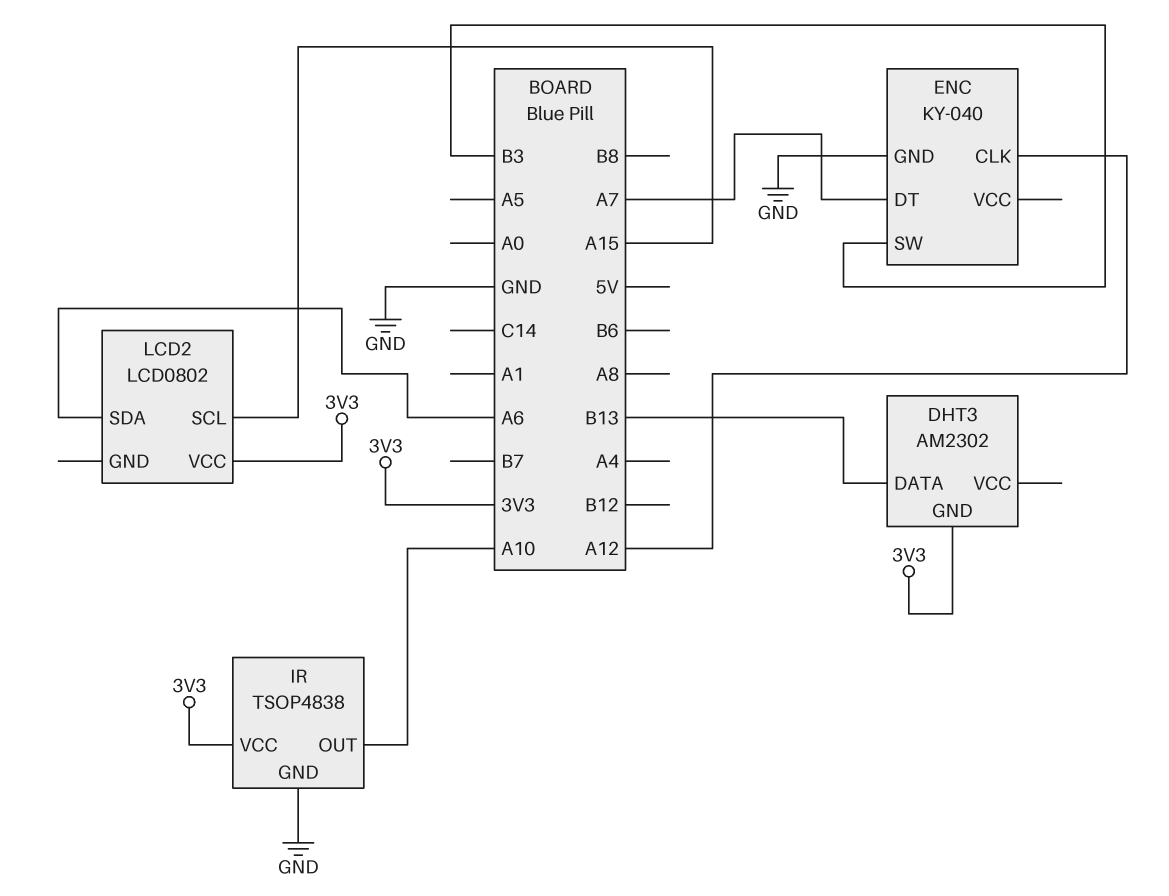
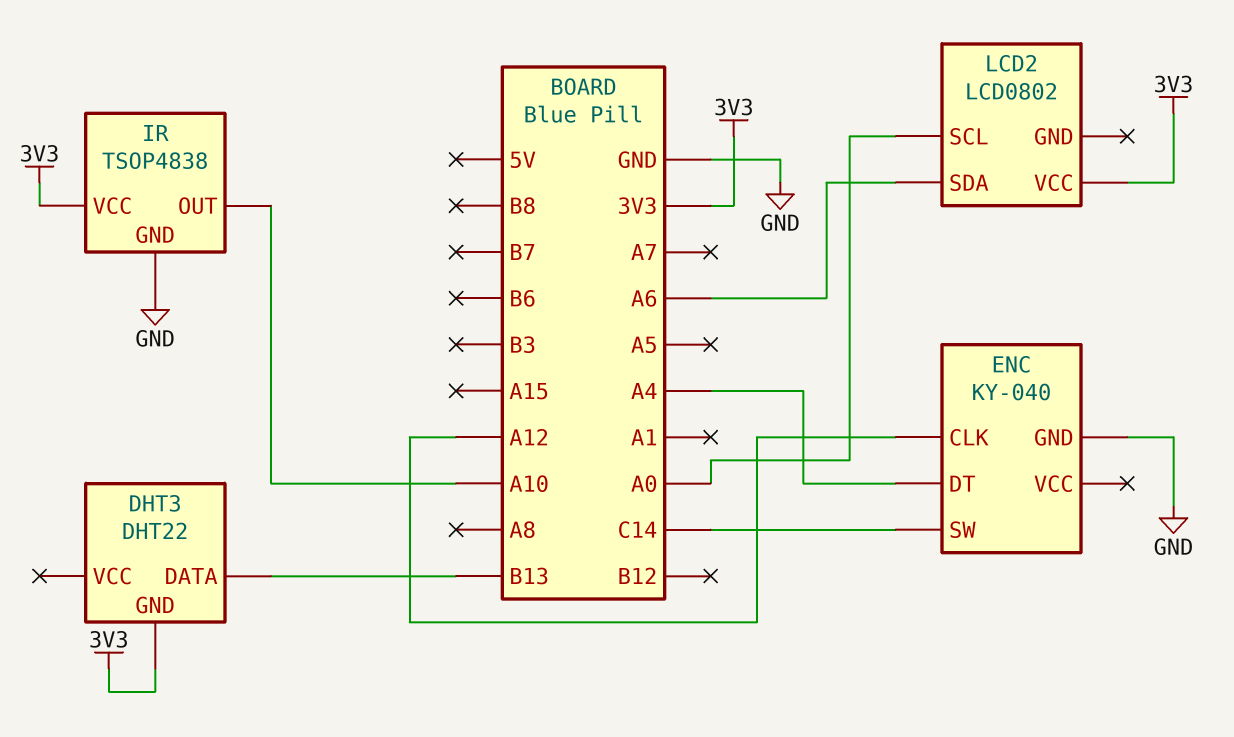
DHT3: AM2302 -> DHT22
ENC pin DT: A7 -> A4
ENC pin SW: B3 -> C14
LCD2 pin SCL: A15 -> A0

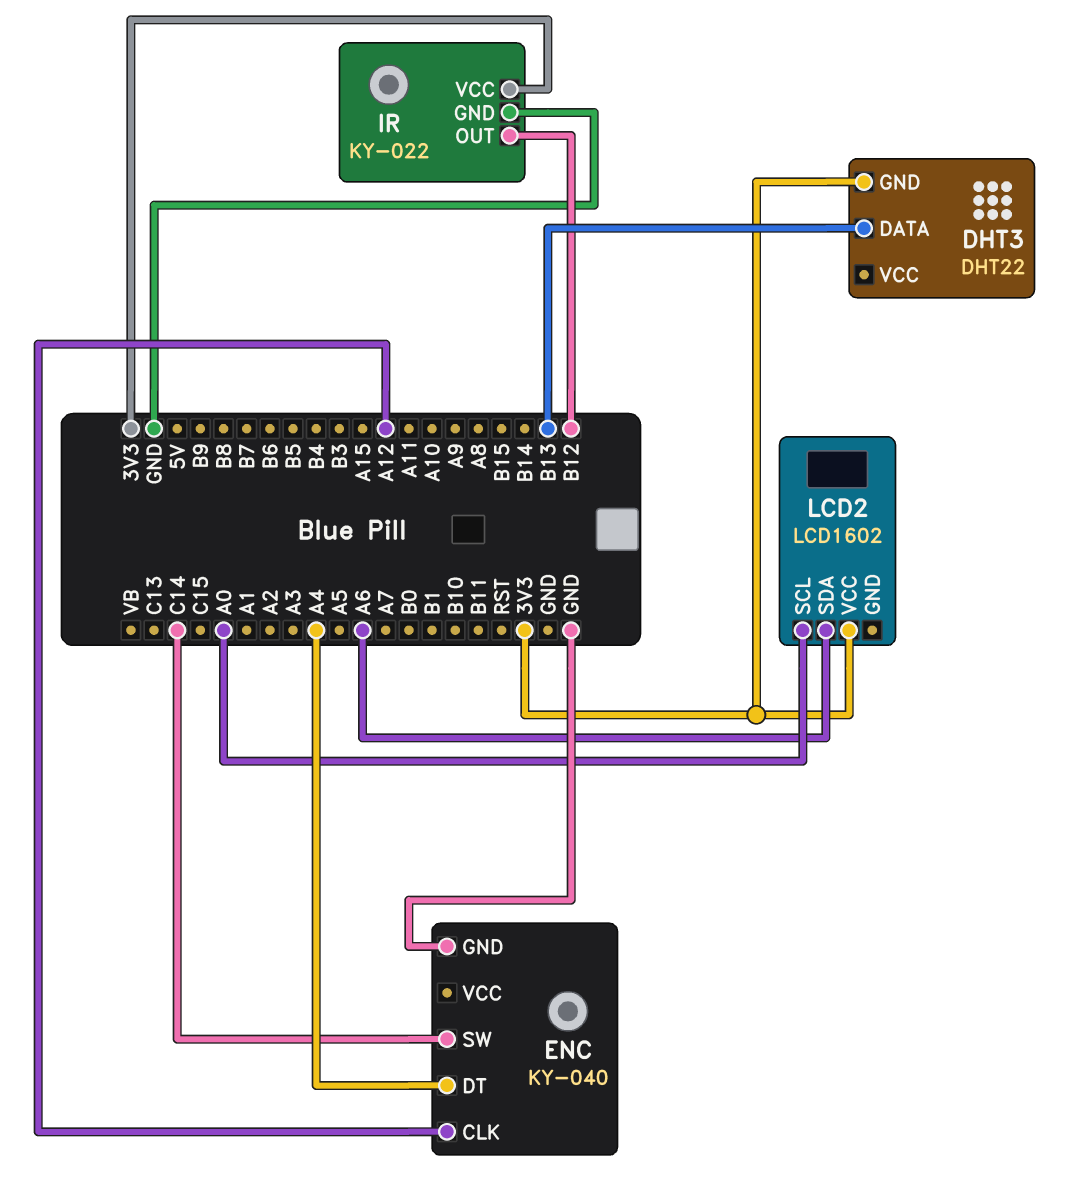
IR: TSOP4838 -> KY-022
IR pin OUT: A10 -> B12
LCD2: LCD0802 -> LCD1602

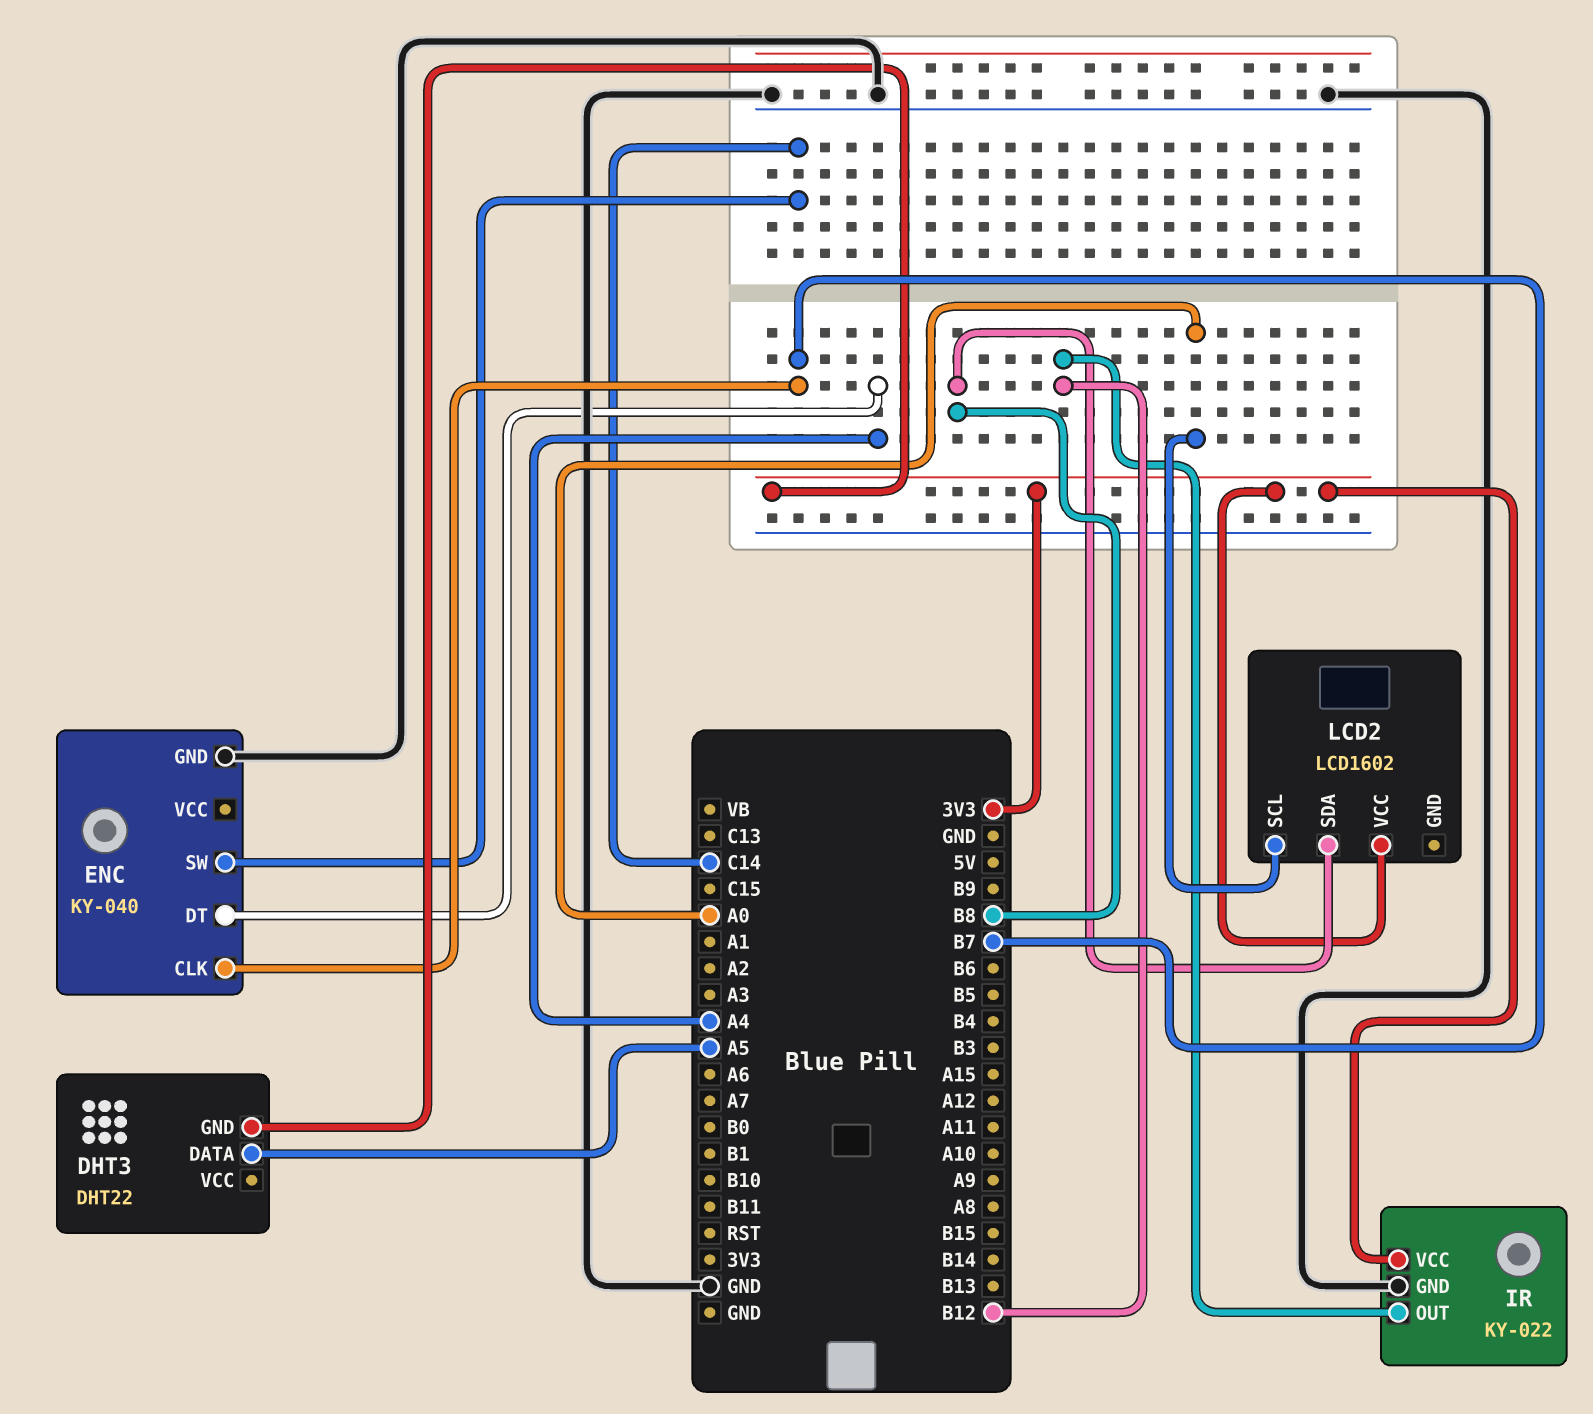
DHT3 pin DATA: B13 -> A5
ENC pin CLK: A12 -> B7
LCD2 pin SDA: A6 -> B8

